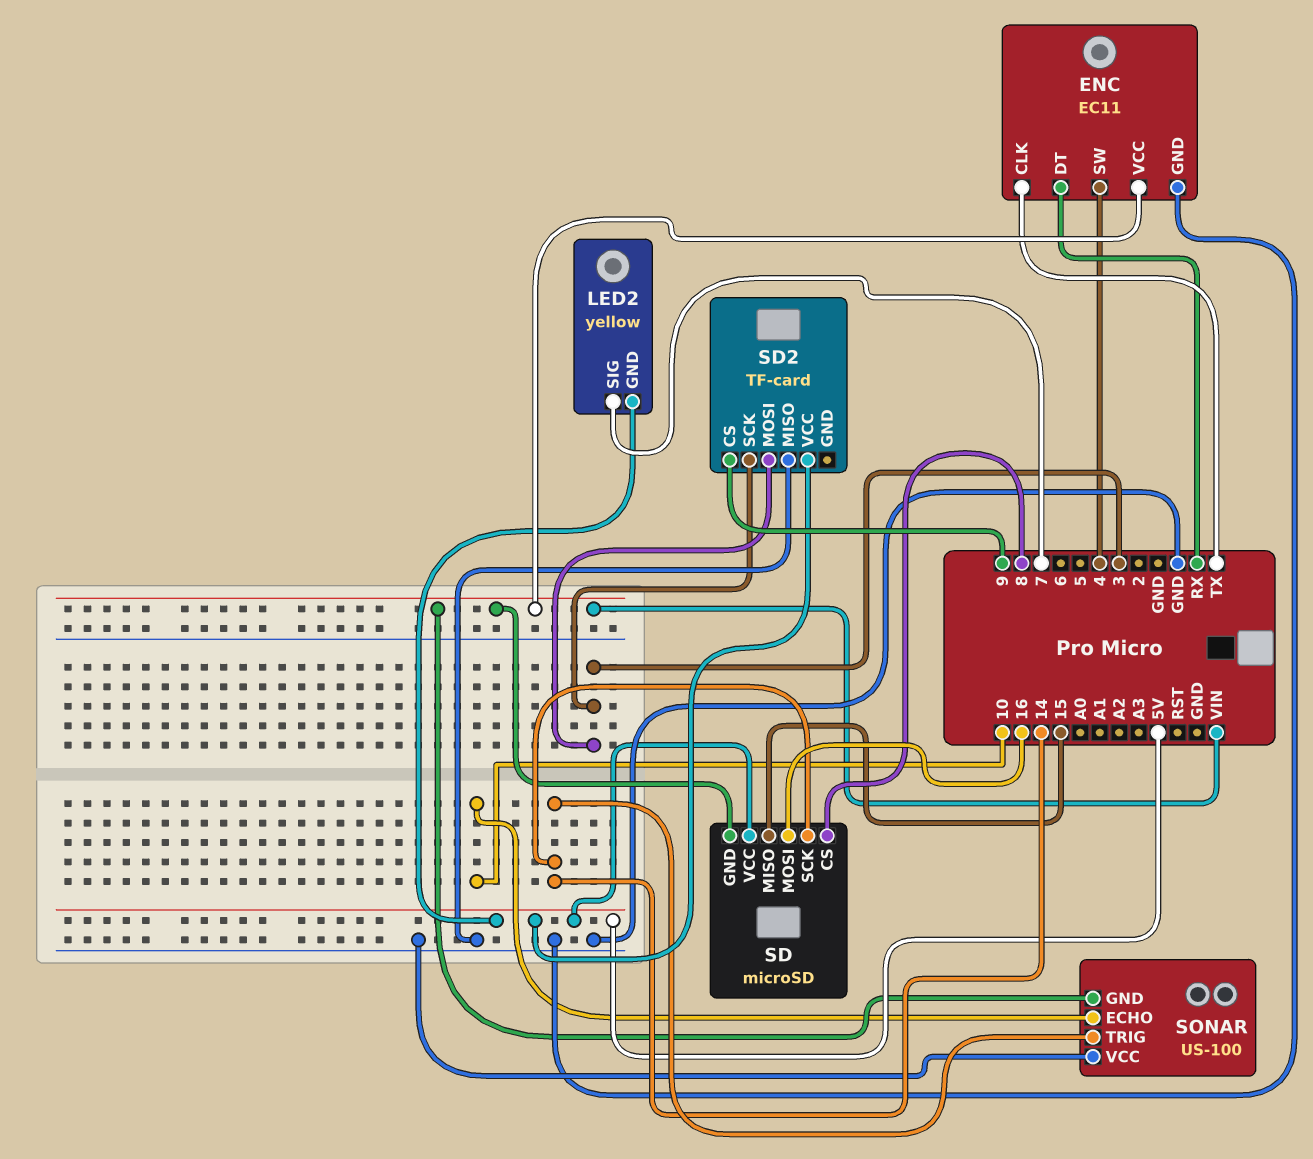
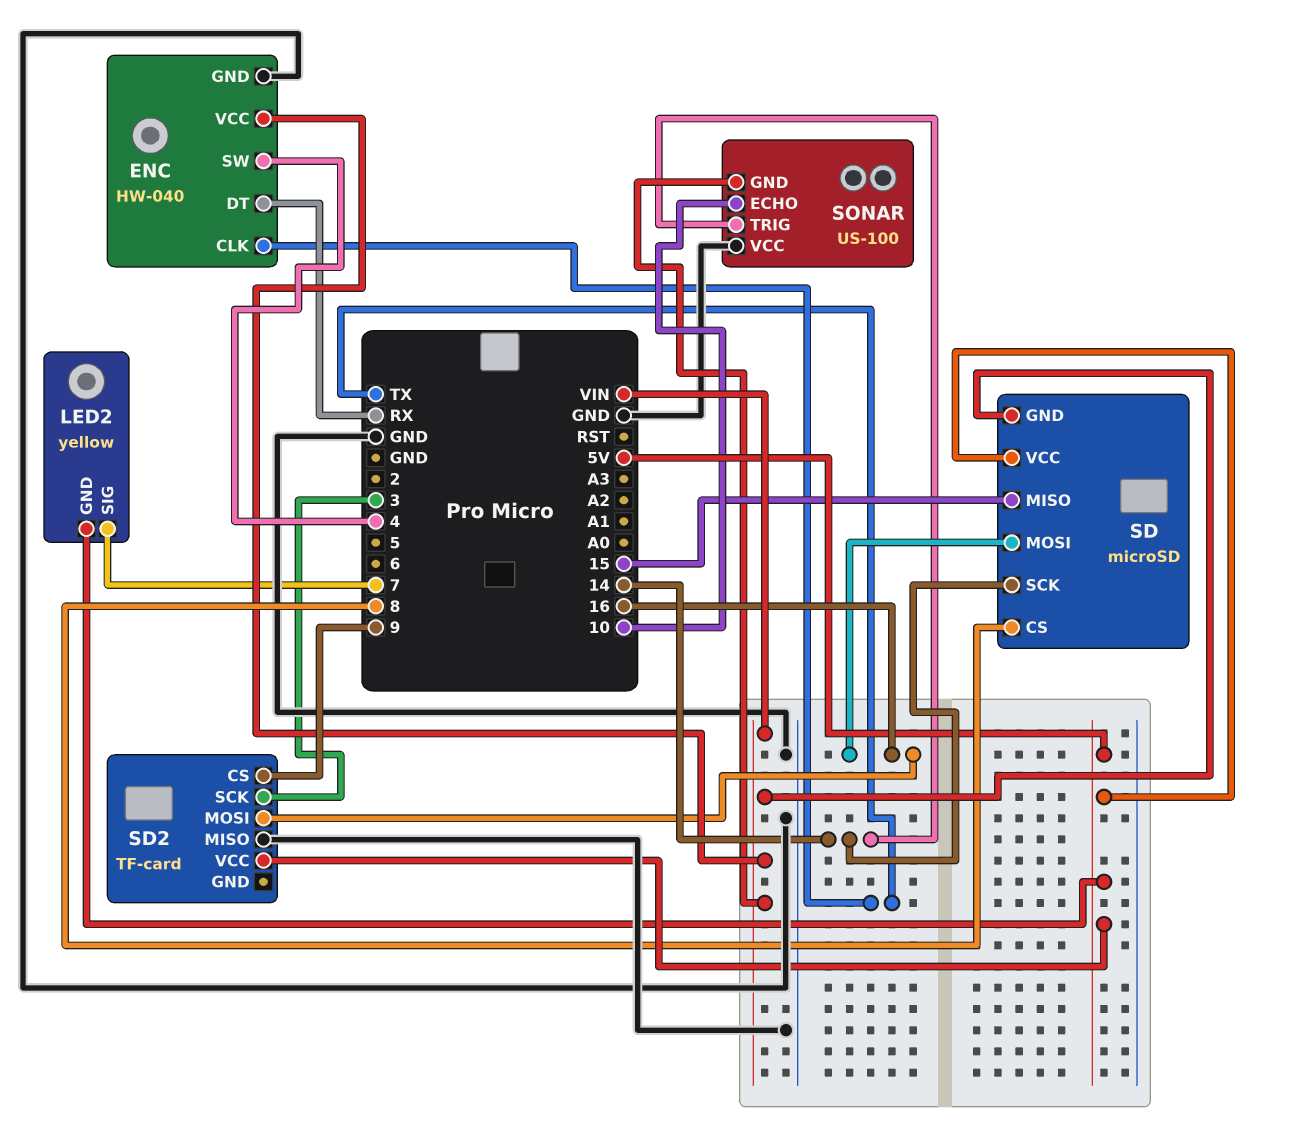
ENC: EC11 -> HW-040
SD2 pin MOSI: 3 -> 16

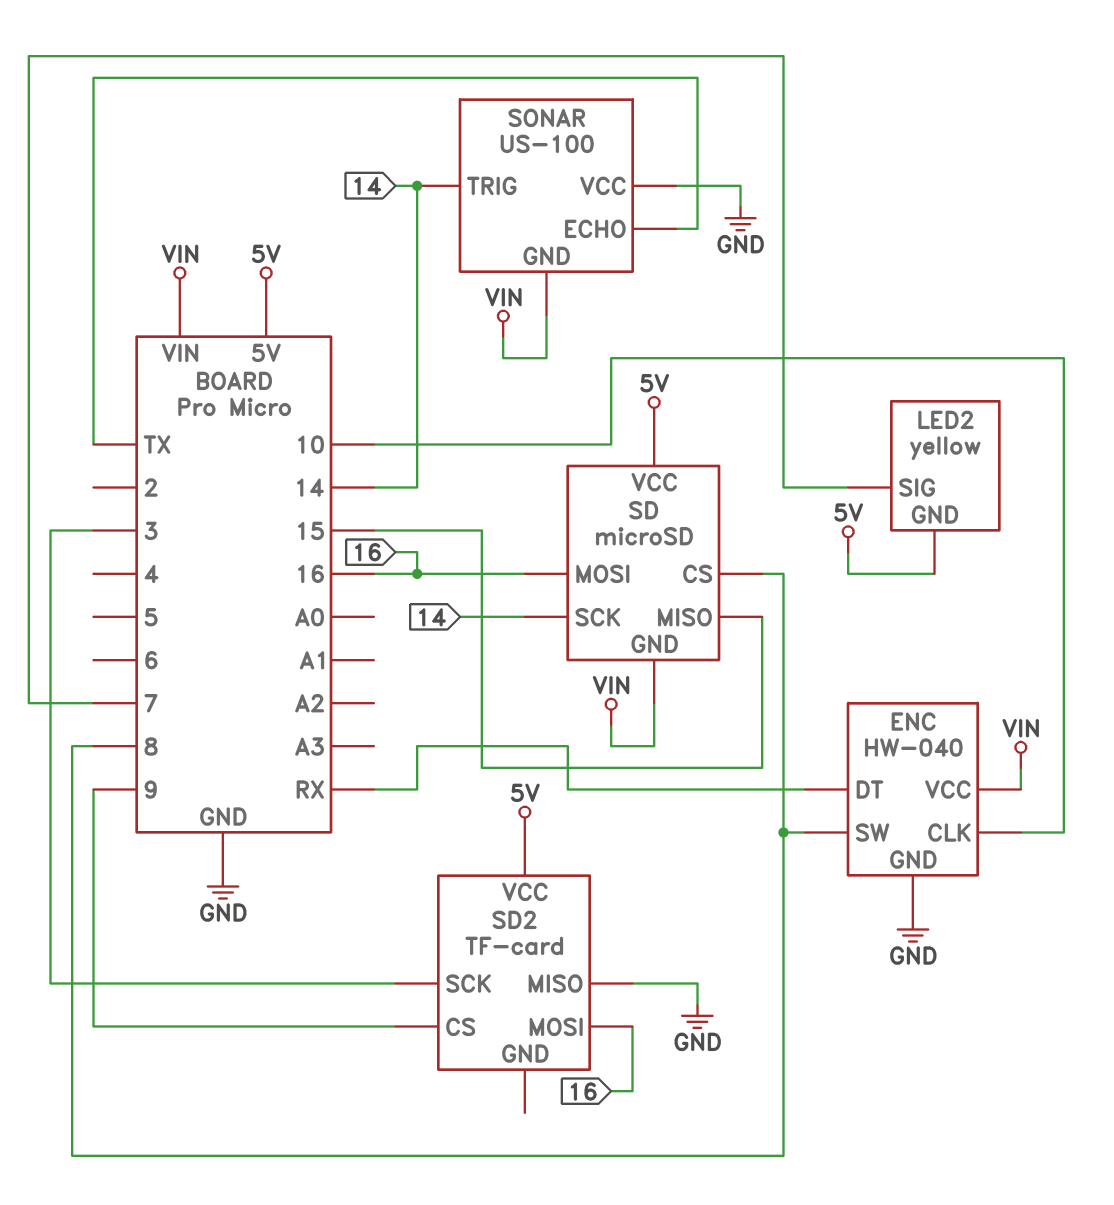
ENC pin CLK: TX -> 10
ENC pin SW: 4 -> 8
SONAR pin ECHO: 10 -> TX

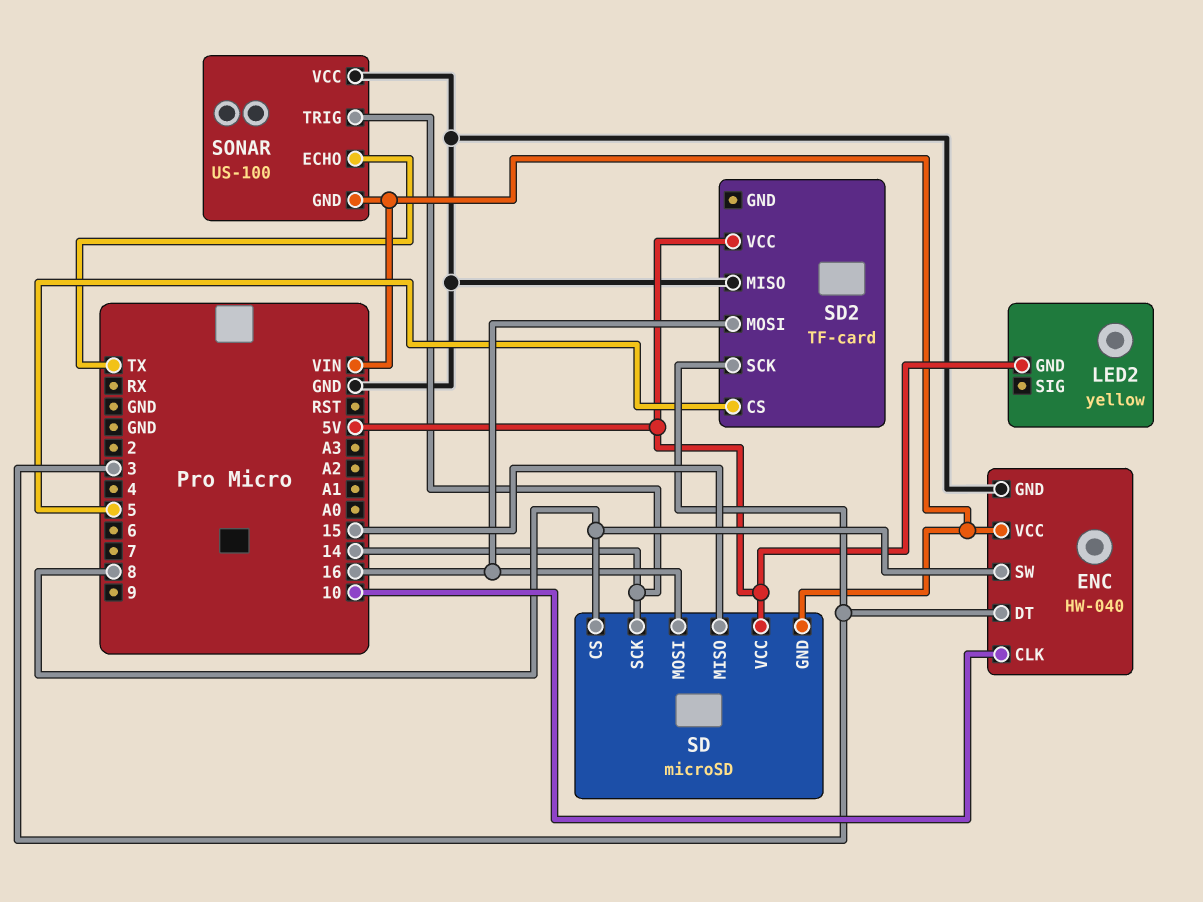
ENC pin DT: RX -> 3
LED2 pin SIG: 7 -> none
SD2 pin CS: 9 -> 5

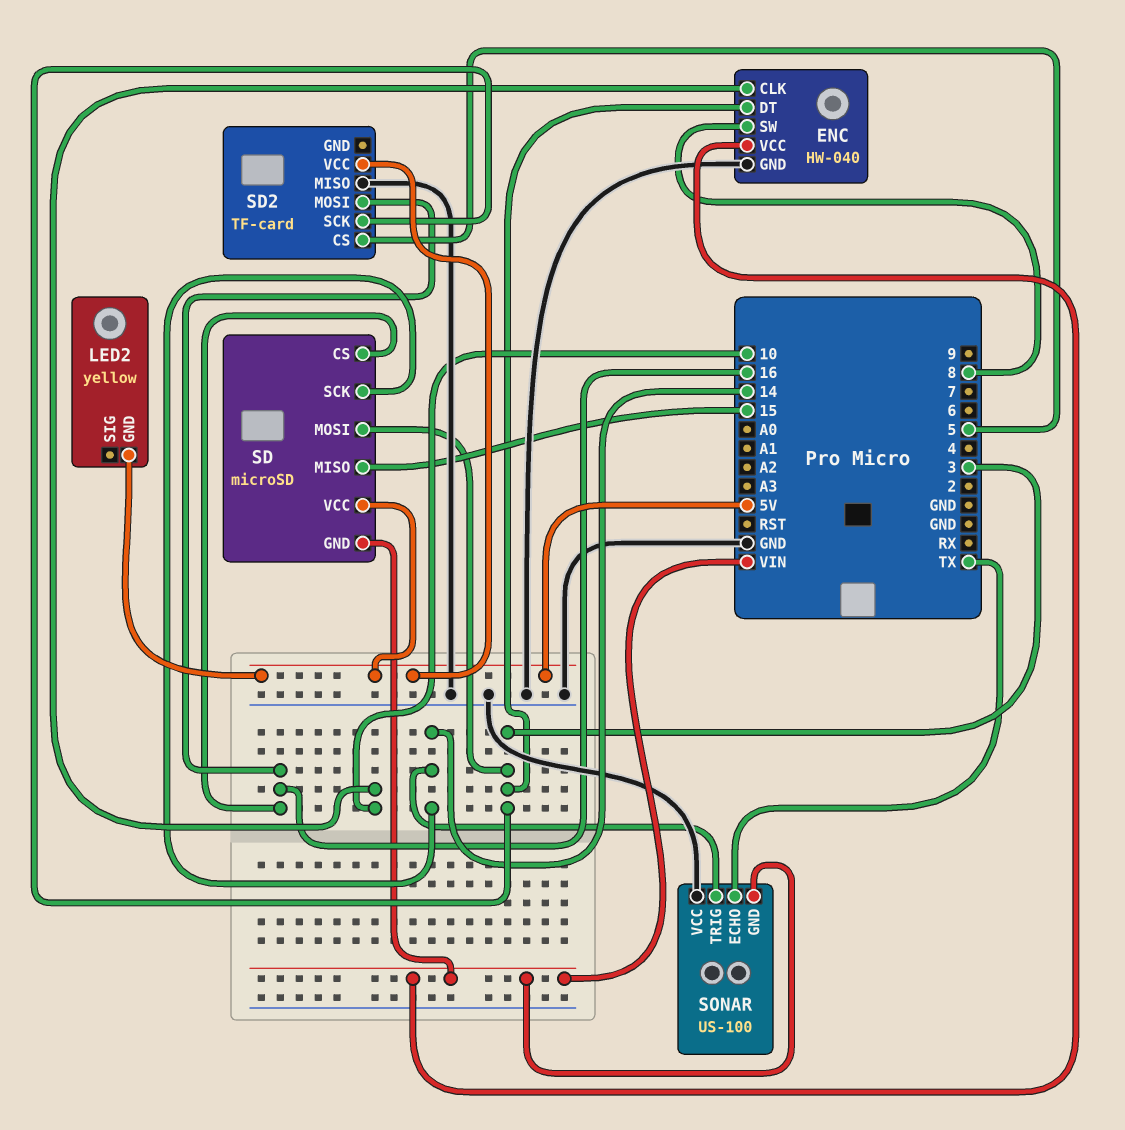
SD pin CS: 8 -> 16
SD pin MOSI: 16 -> 3

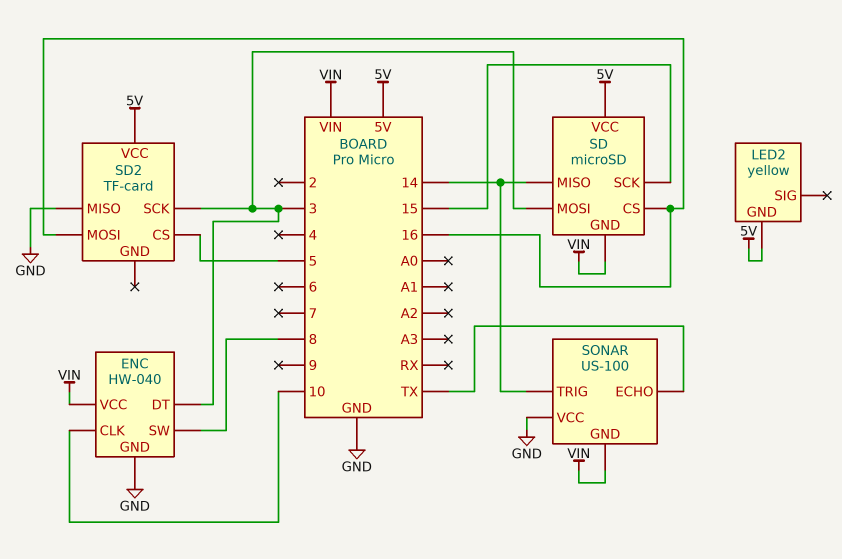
SD pin MISO: 15 -> 14
SD pin SCK: 14 -> 15

